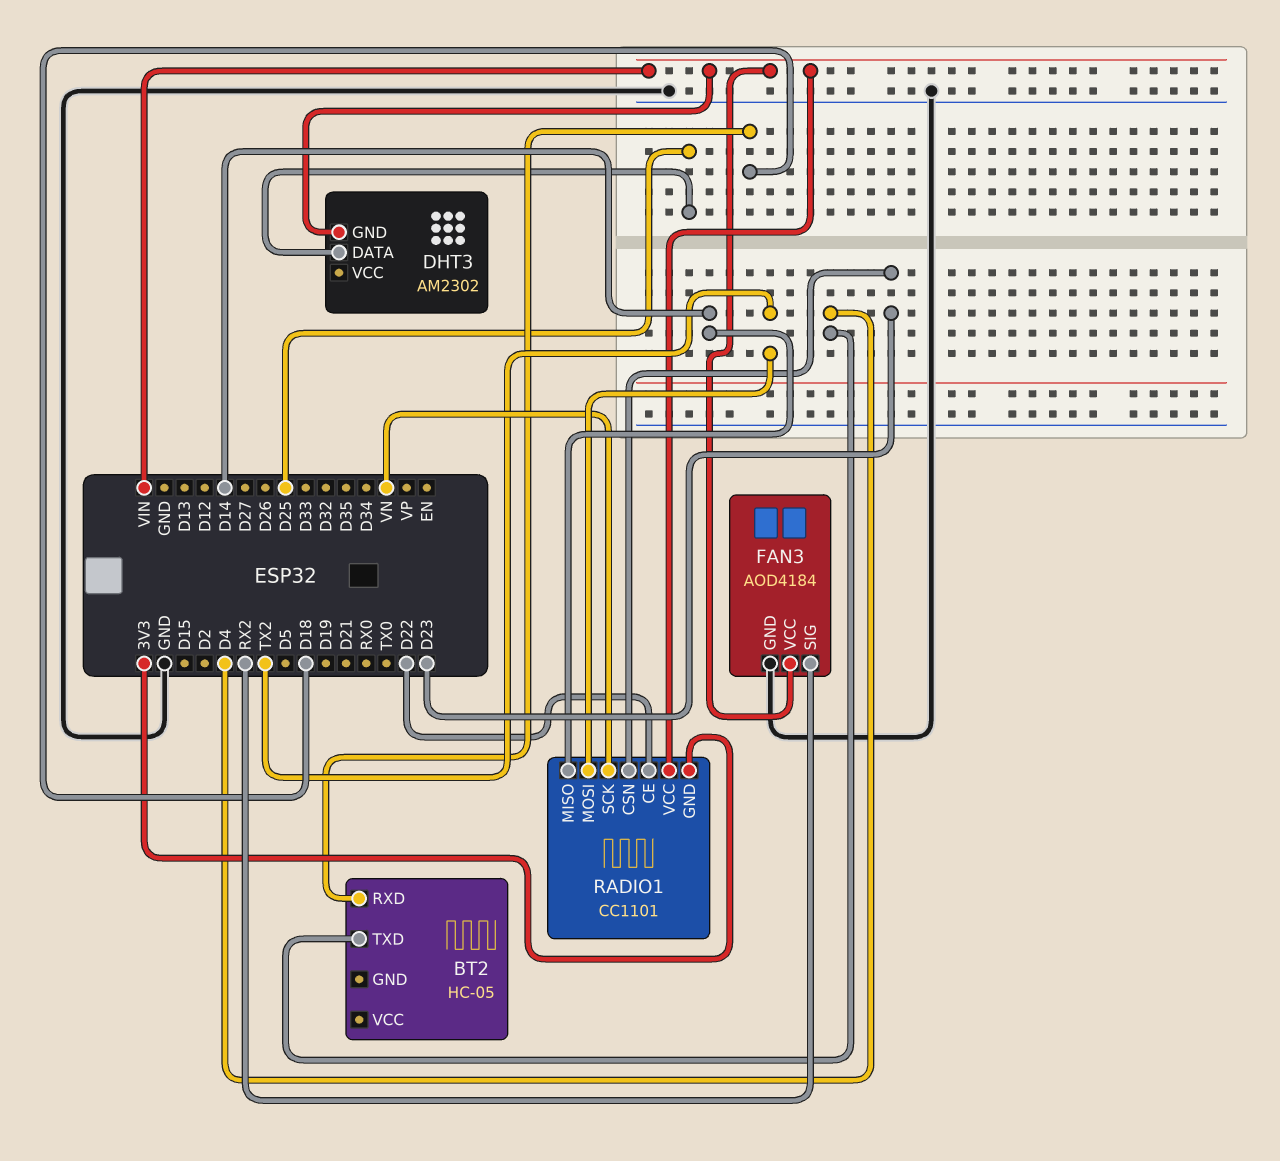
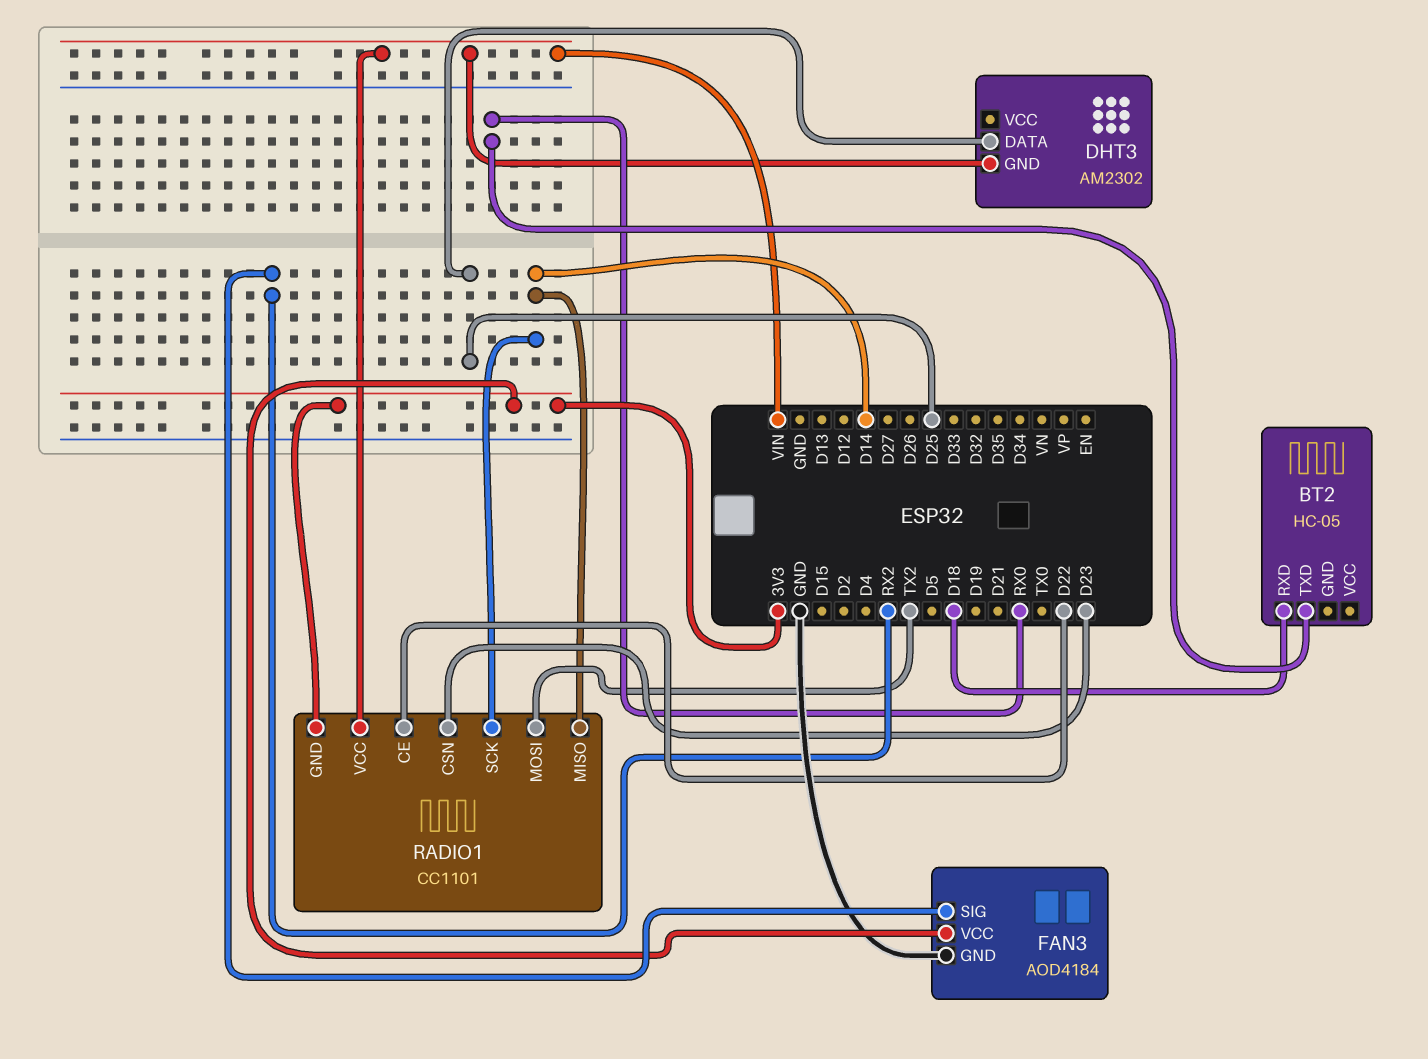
BT2 pin TXD: D4 -> RX0
FAN3 pin VCC: VIN -> 3V3
RADIO1 pin SCK: VN -> D14

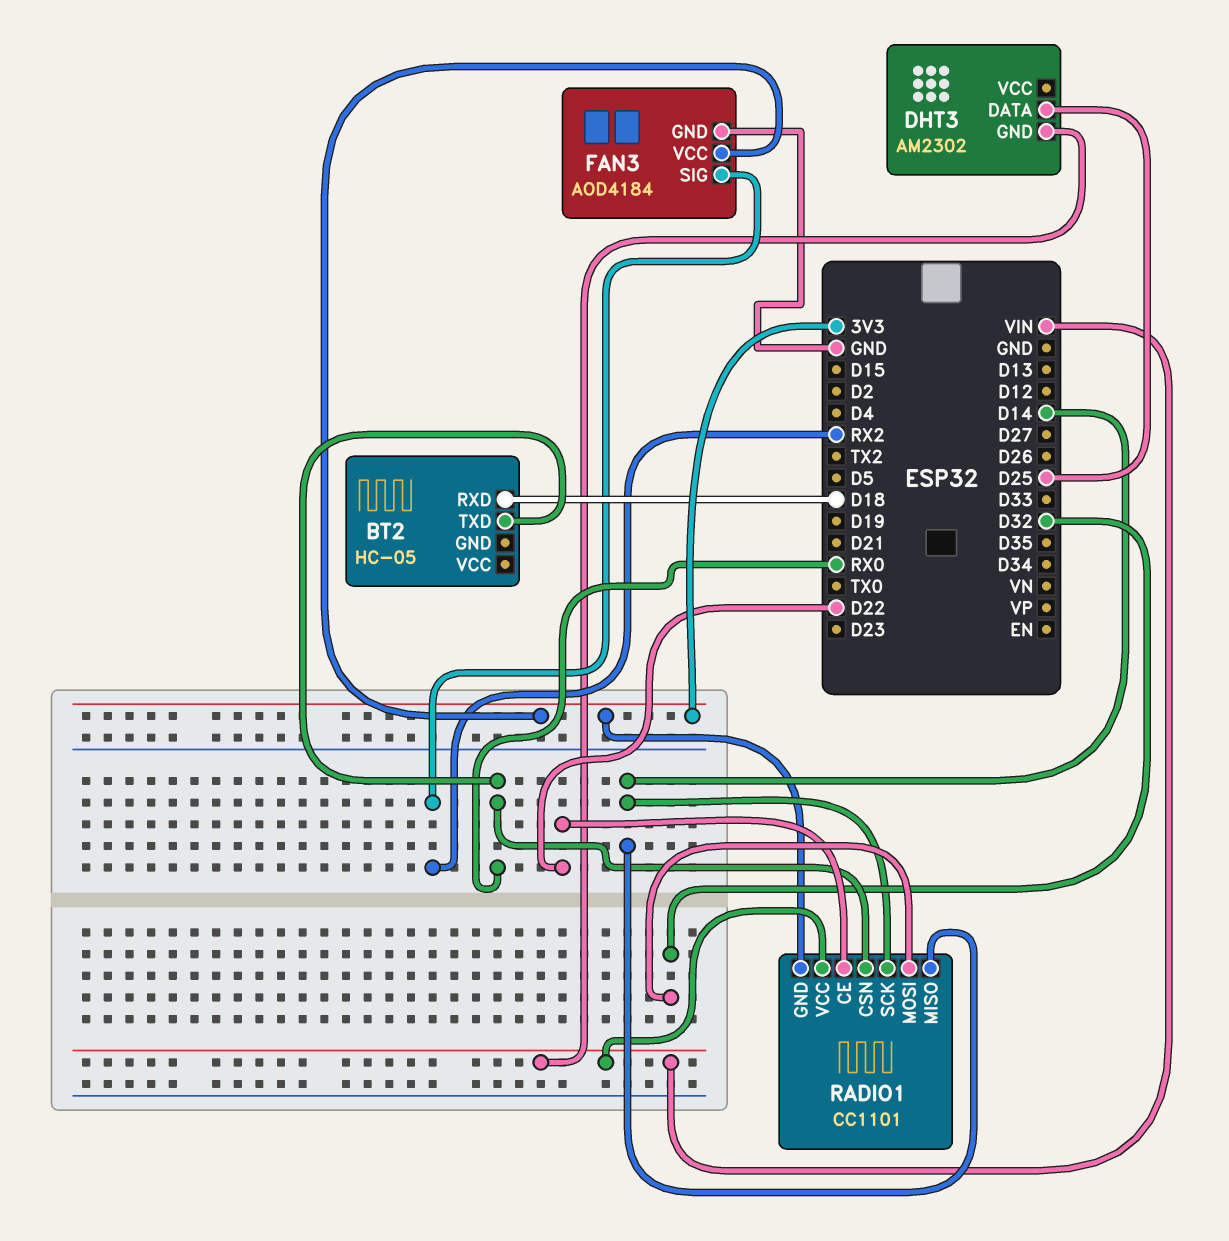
RADIO1 pin CSN: D23 -> RX0
RADIO1 pin MOSI: TX2 -> D32

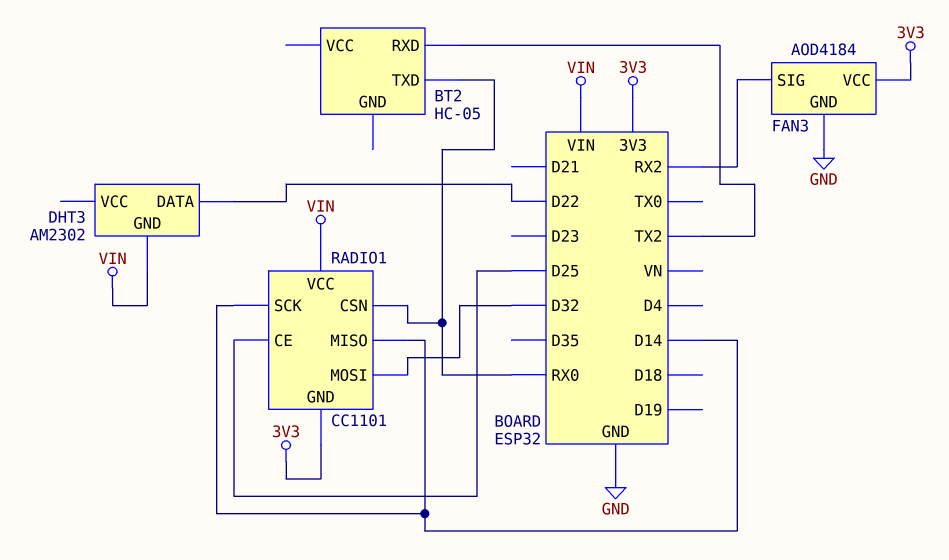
BT2 pin RXD: D18 -> TX2
DHT3 pin DATA: D25 -> D22
RADIO1 pin CE: D22 -> D25

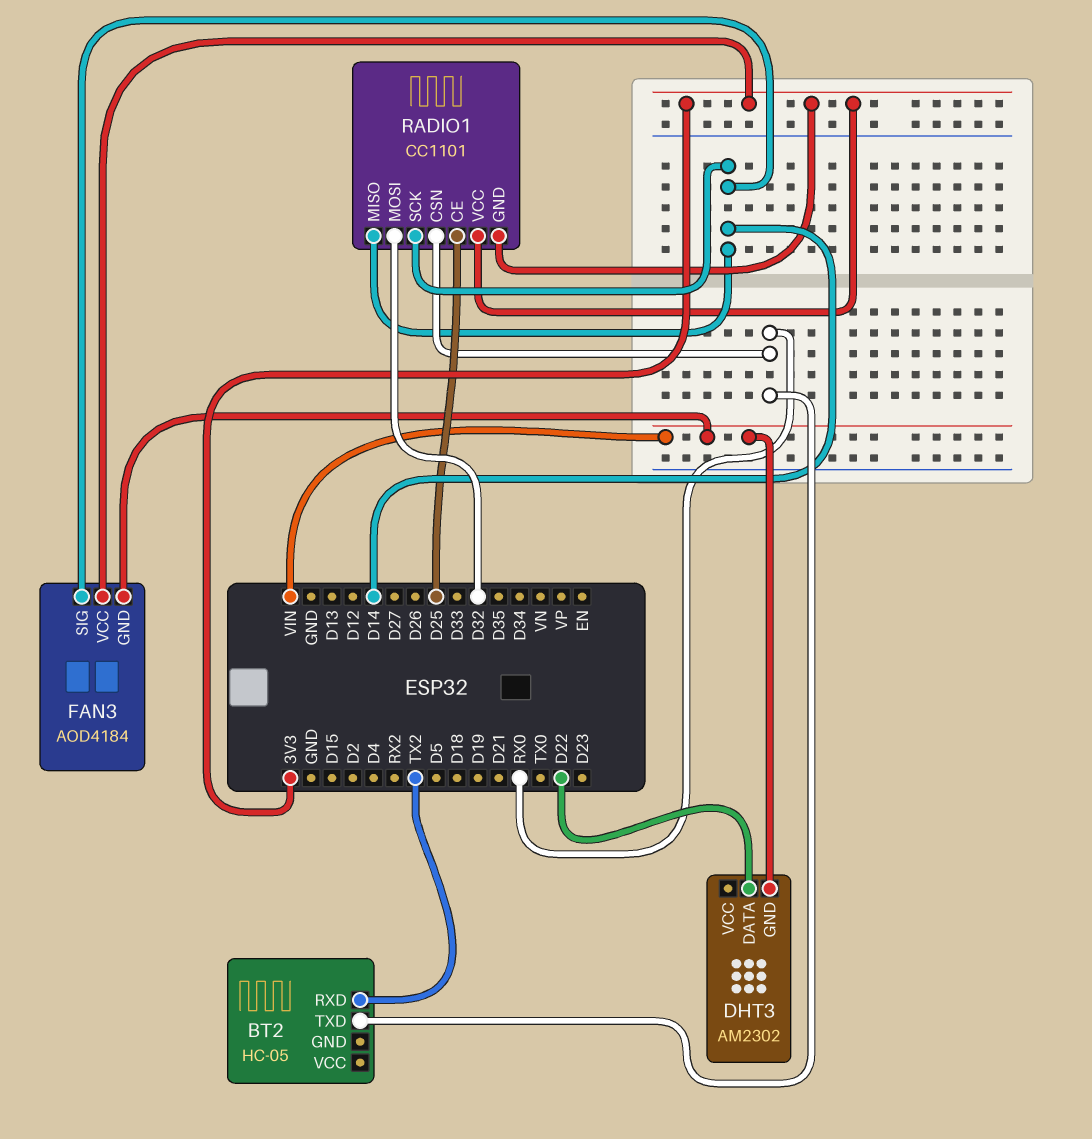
FAN3 pin GND: GND -> VIN
FAN3 pin SIG: RX2 -> D14
RADIO1 pin VCC: VIN -> 3V3

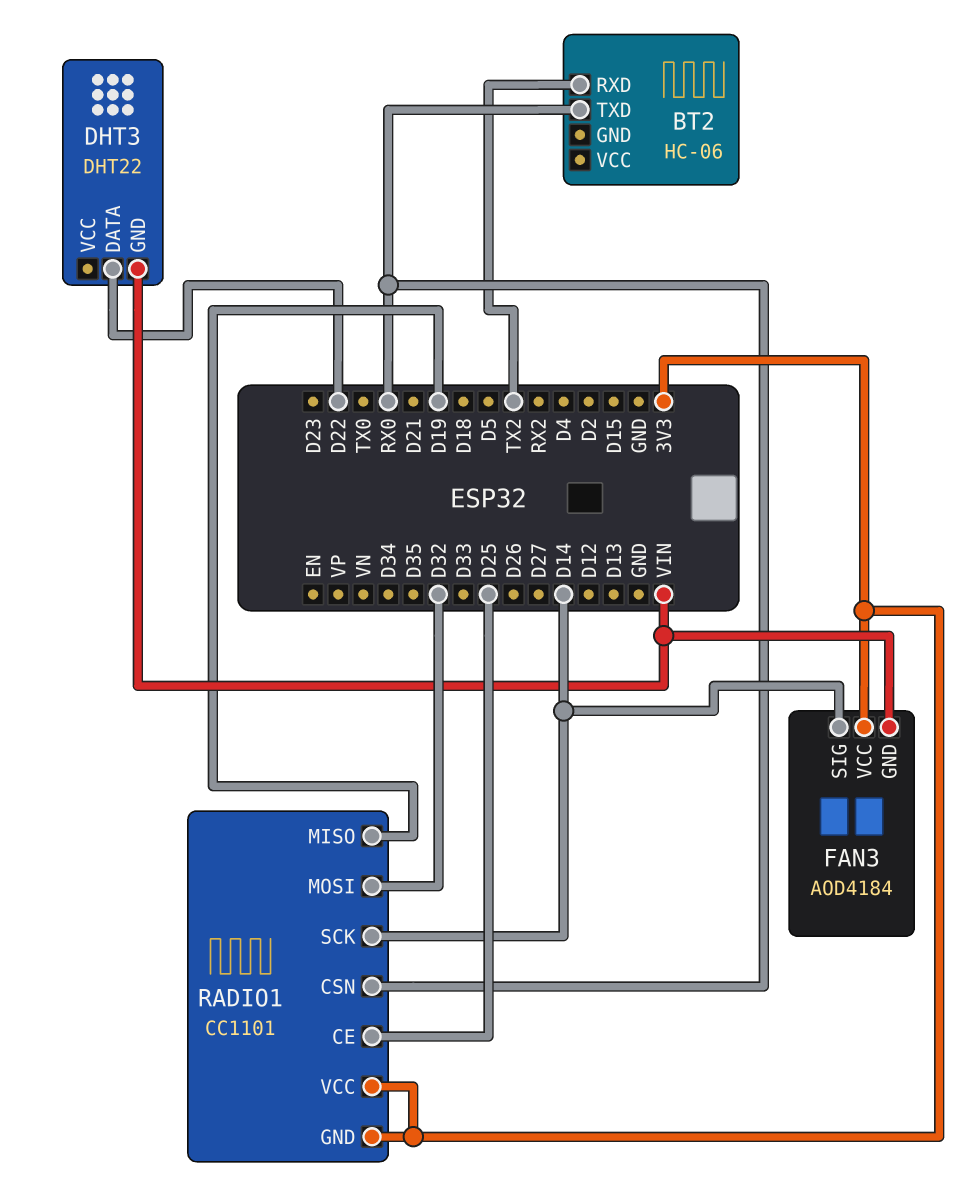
BT2: HC-05 -> HC-06
DHT3: AM2302 -> DHT22
RADIO1 pin MISO: D14 -> D19

